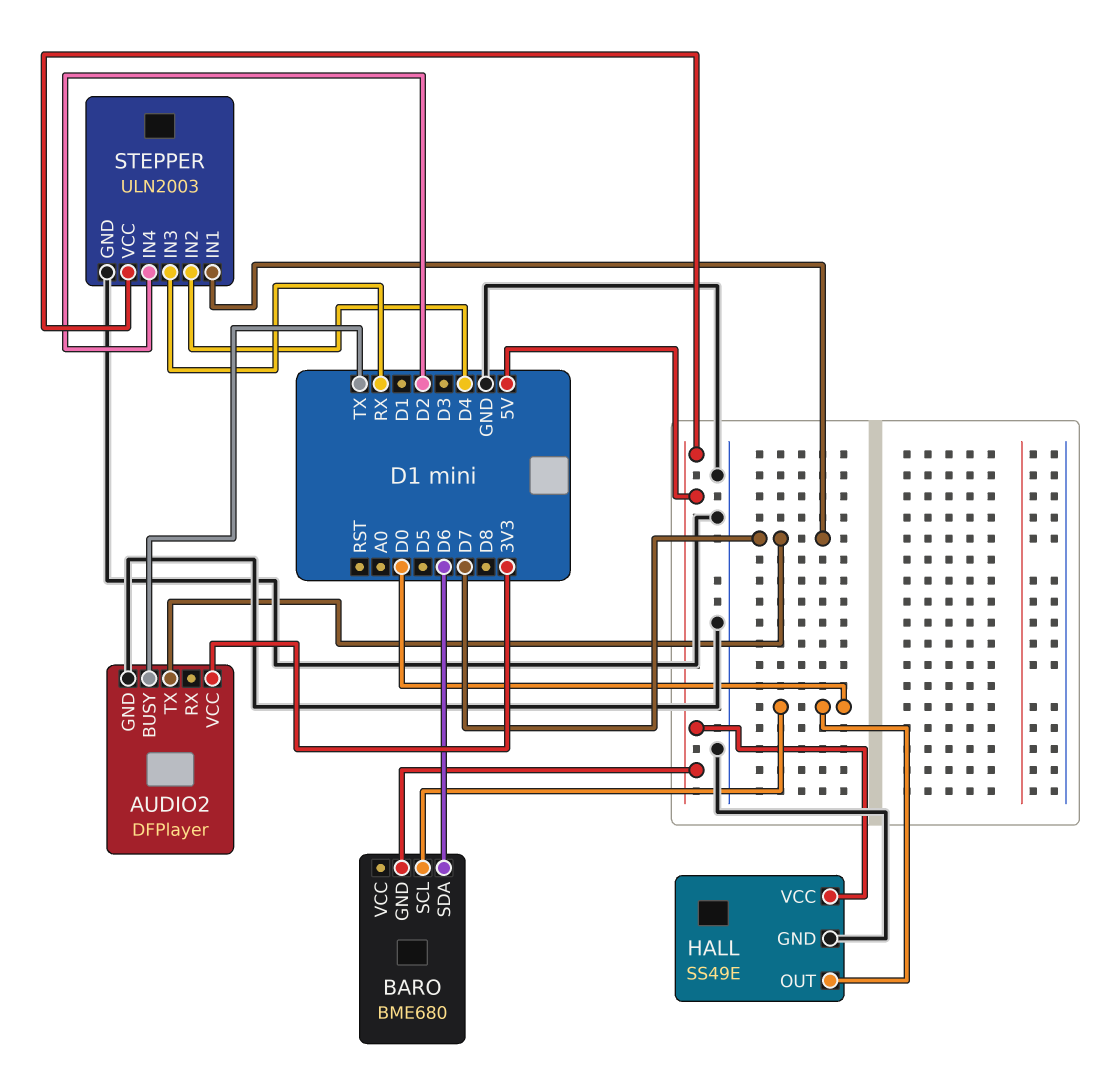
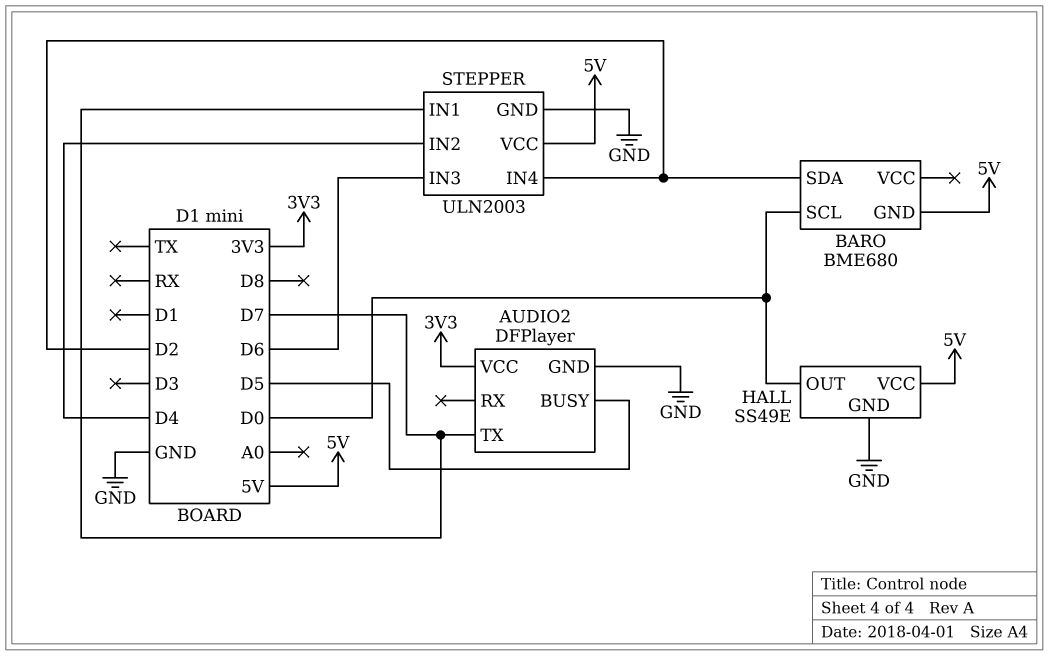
AUDIO2 pin BUSY: TX -> D5
BARO pin SDA: D6 -> D2
STEPPER pin IN3: RX -> D6

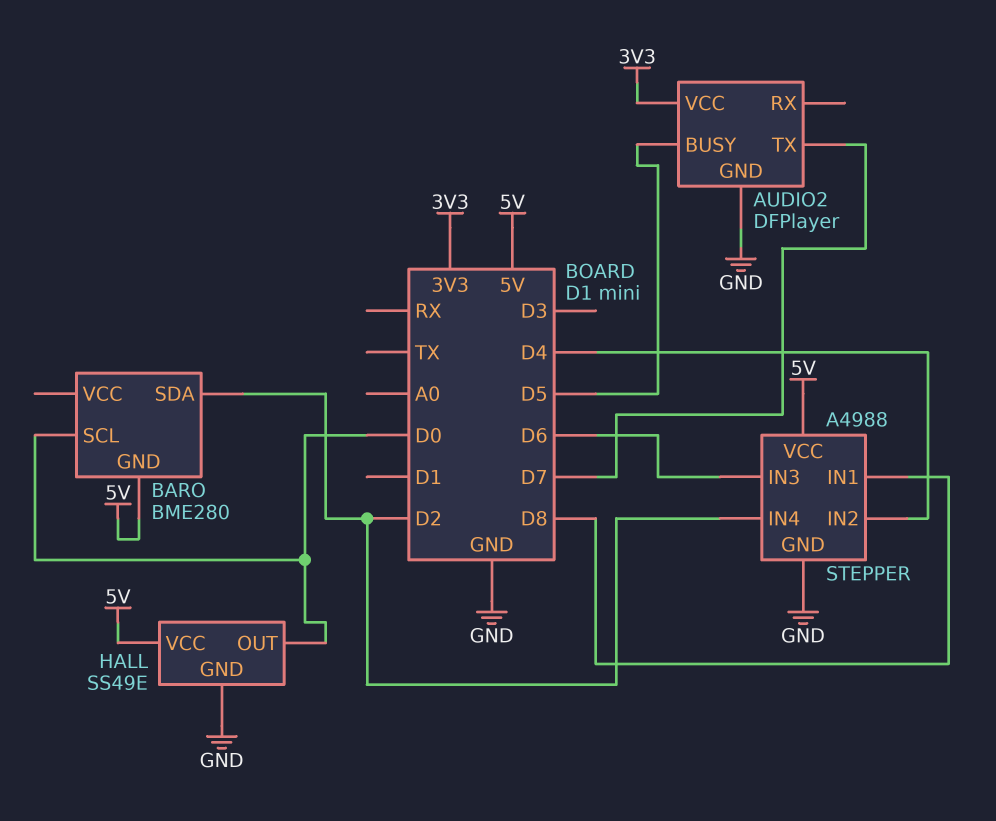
BARO: BME680 -> BME280
STEPPER: ULN2003 -> A4988
STEPPER pin IN1: D7 -> D8

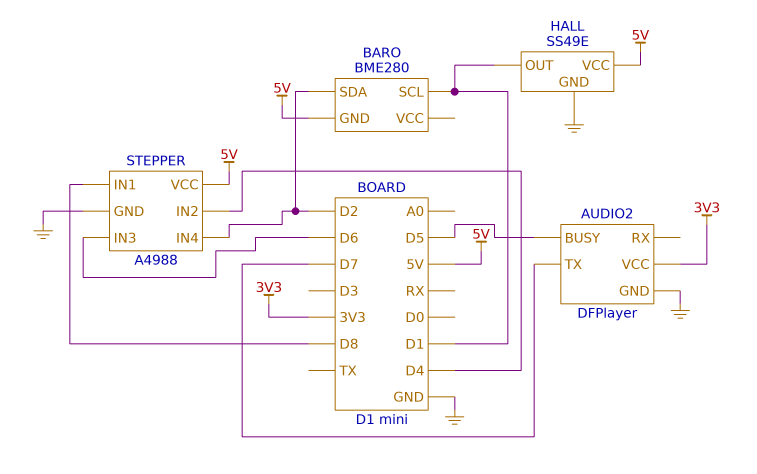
BARO pin SCL: D0 -> D1
HALL pin OUT: D0 -> D1

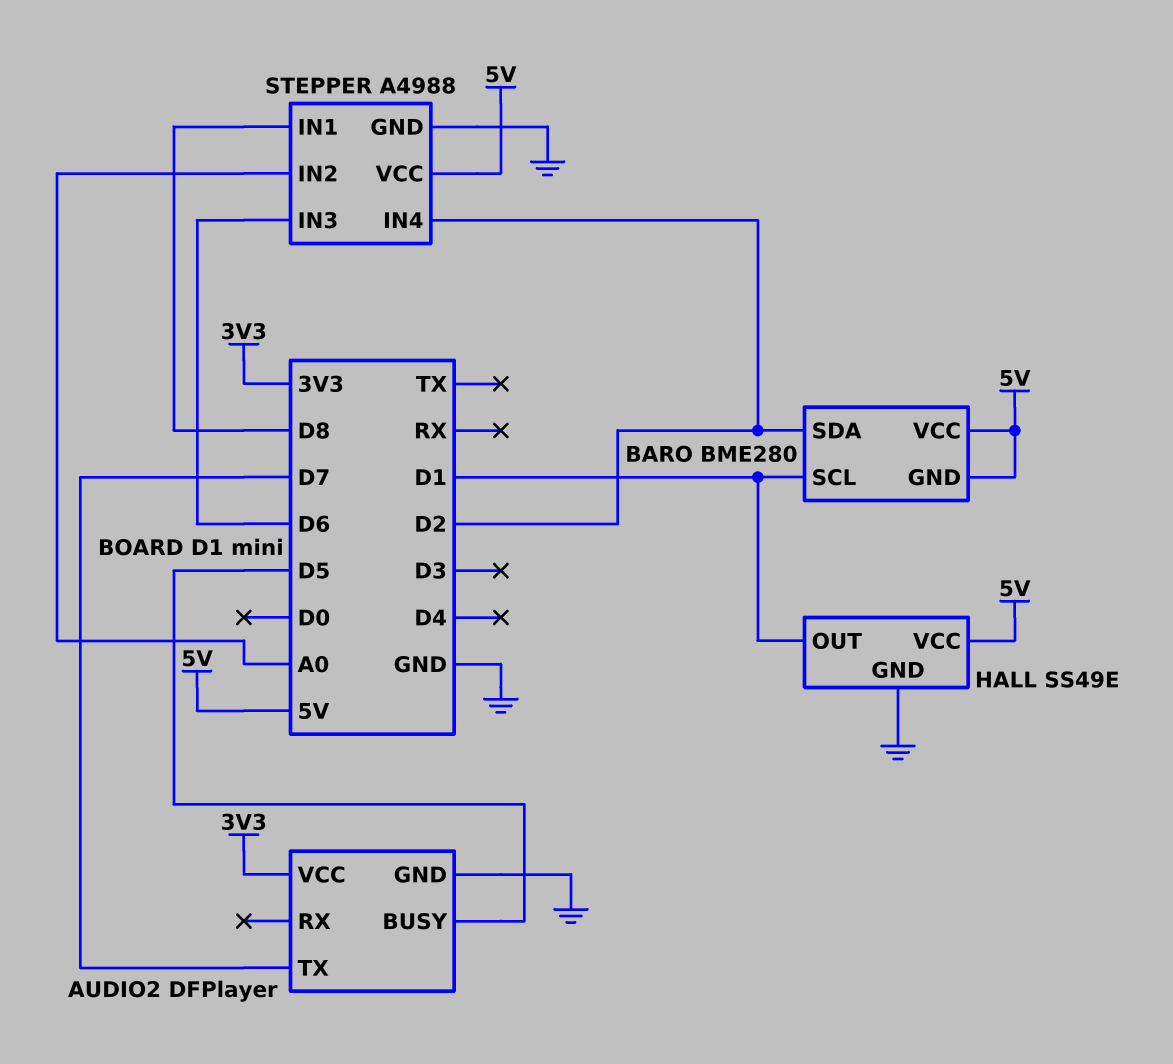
BARO pin VCC: none -> 5V
STEPPER pin IN2: D4 -> A0

